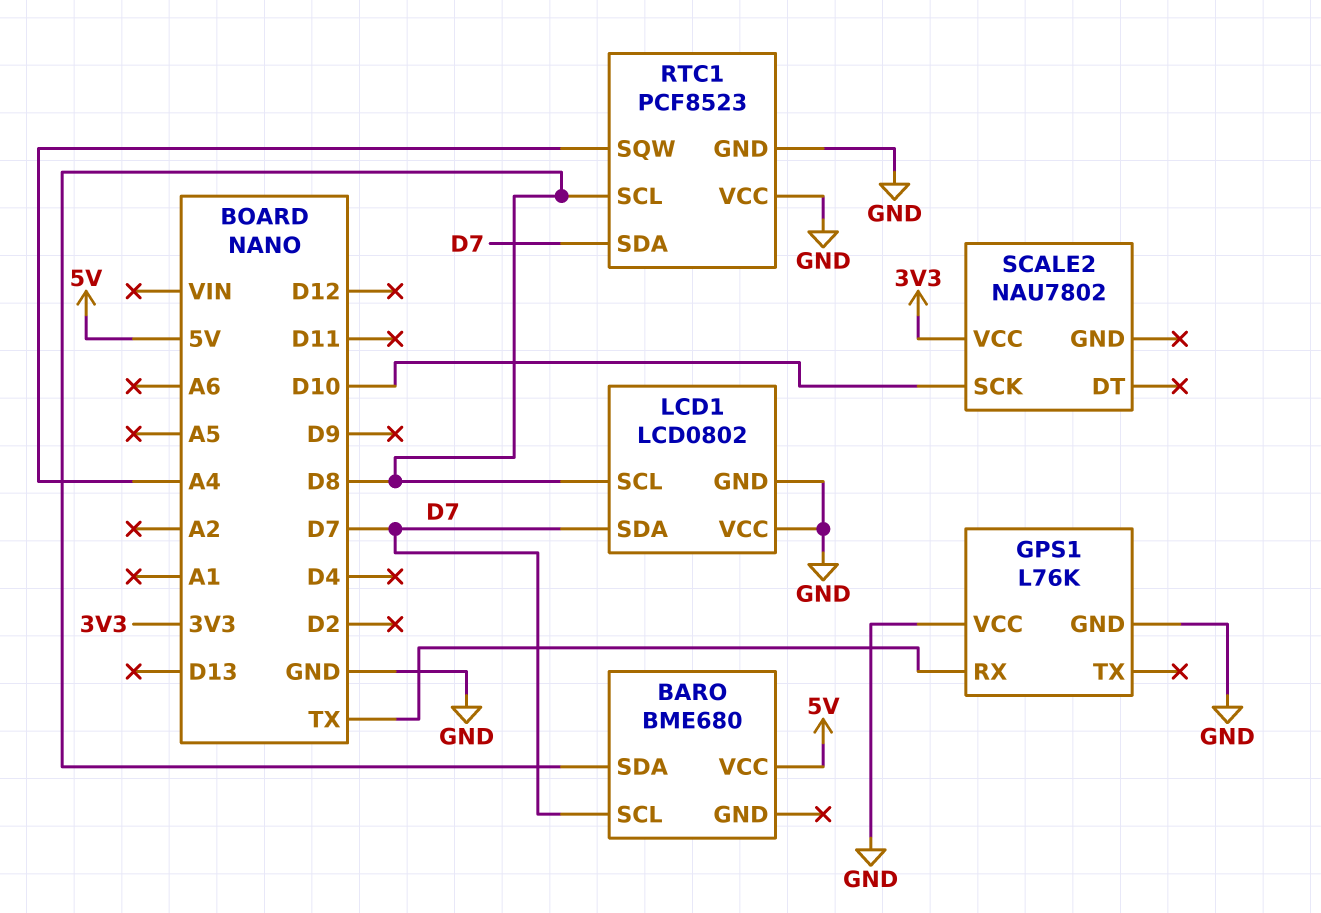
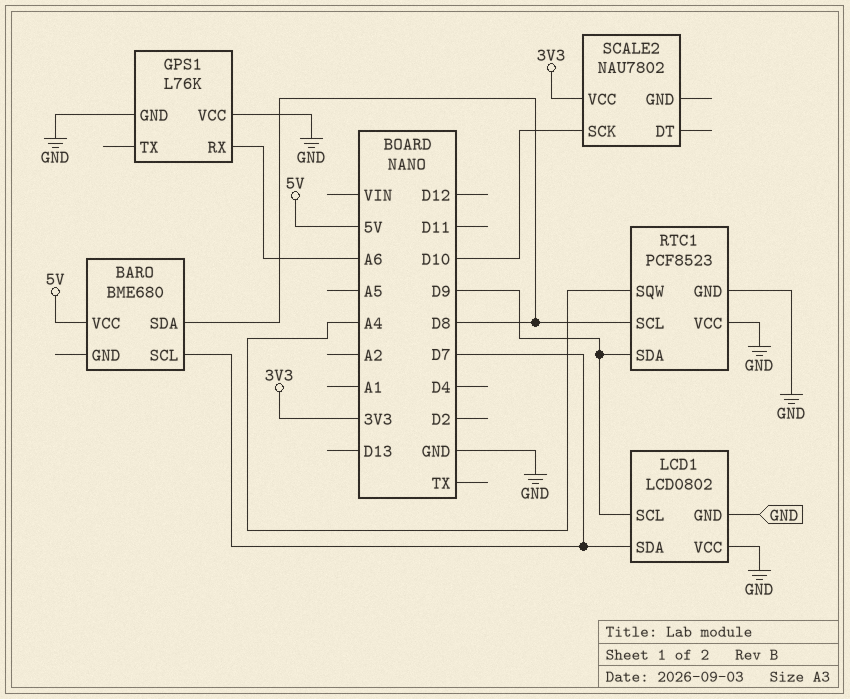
GPS1 pin RX: TX -> A6
LCD1 pin SCL: D8 -> D9
RTC1 pin SDA: D7 -> D9

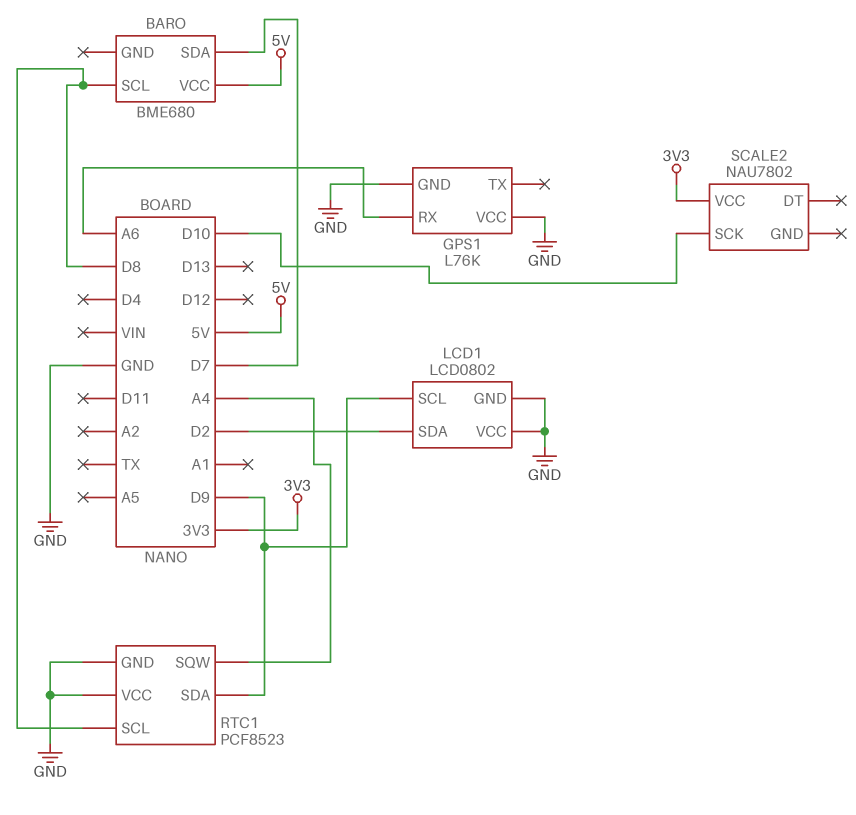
BARO pin SCL: D7 -> D8
BARO pin SDA: D8 -> D7
LCD1 pin SDA: D7 -> D2

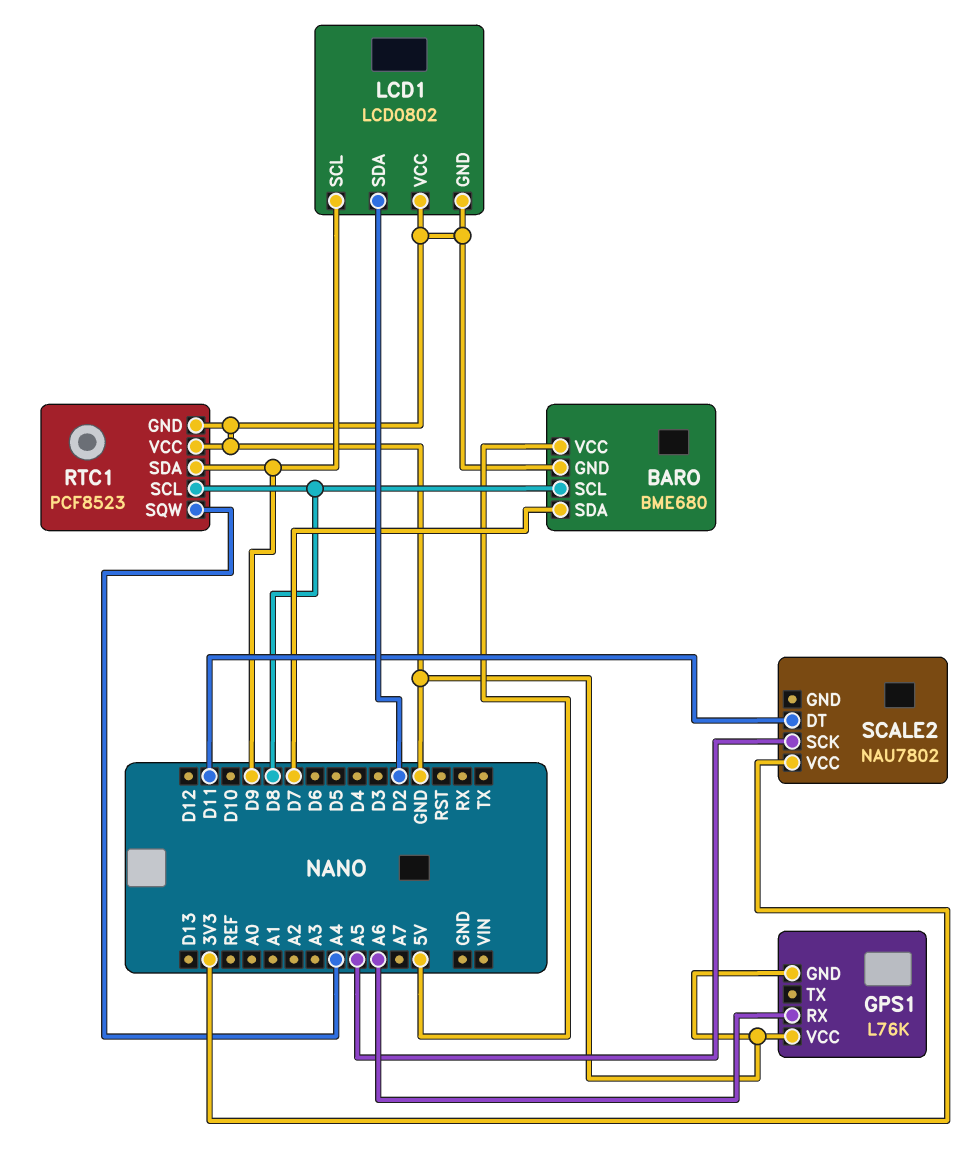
BARO pin GND: none -> GND
SCALE2 pin DT: none -> D11
SCALE2 pin SCK: D10 -> A5

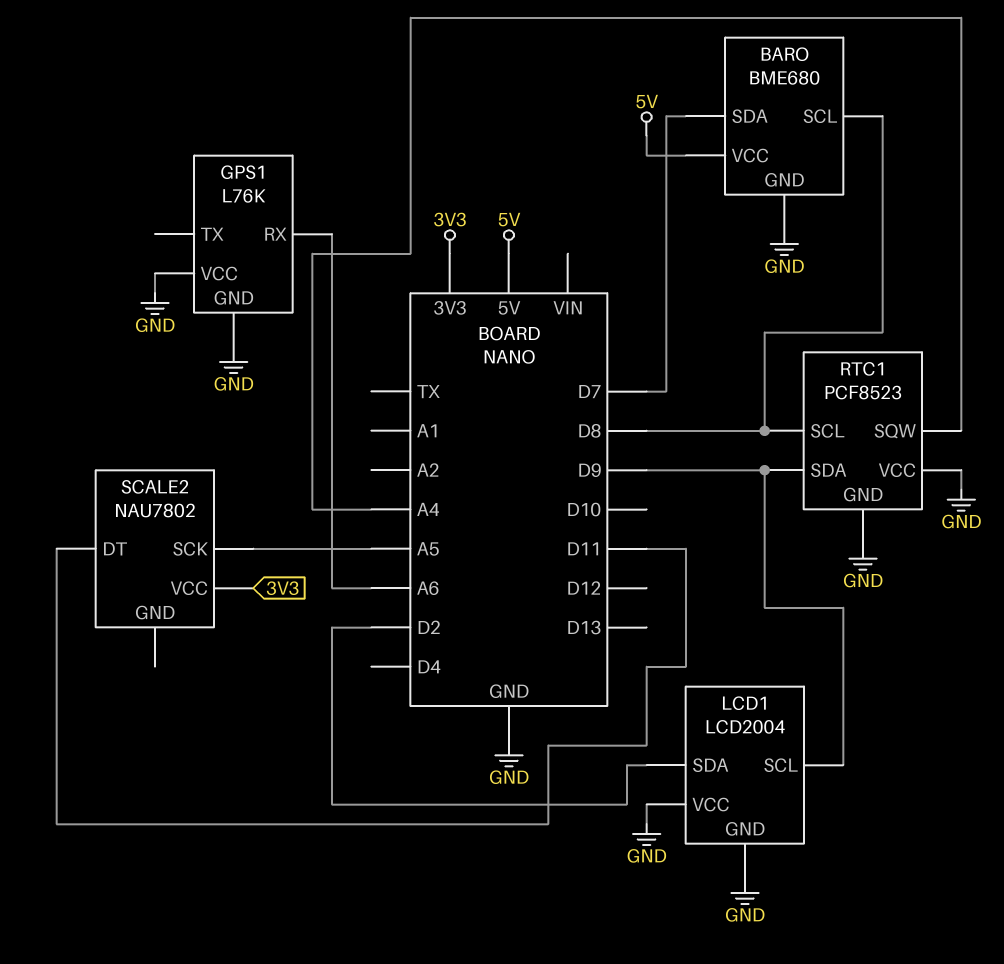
LCD1: LCD0802 -> LCD2004

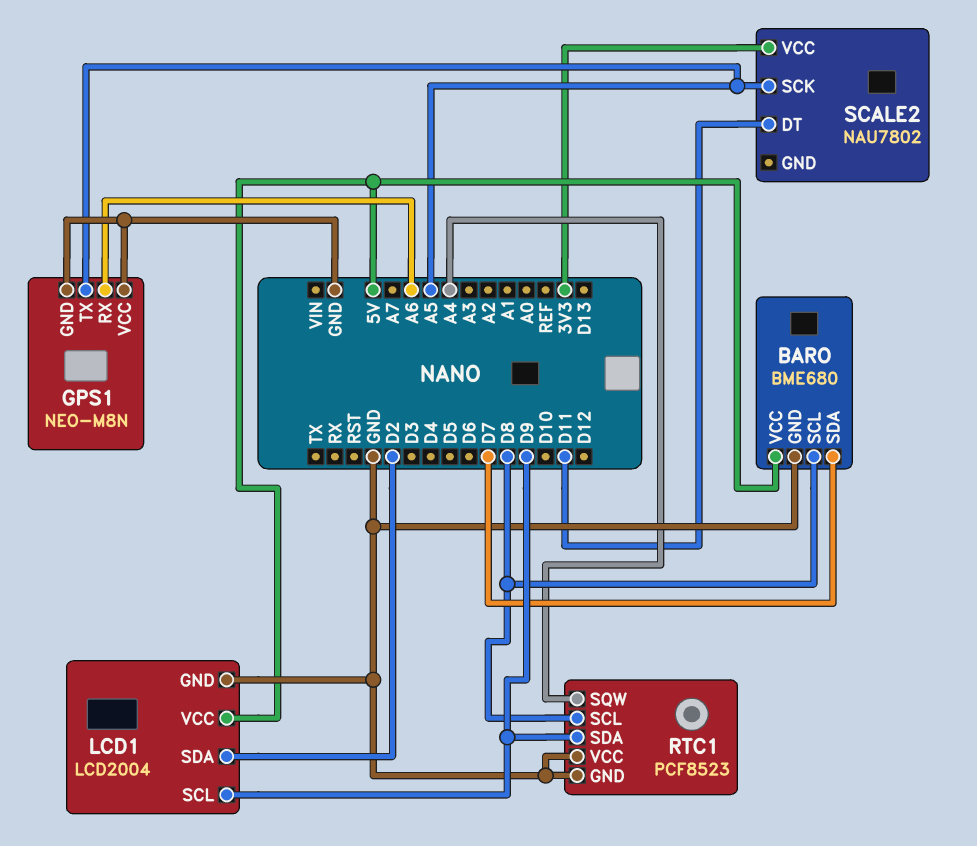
GPS1: L76K -> NEO-M8N
GPS1 pin TX: none -> A5
LCD1 pin VCC: GND -> 5V

